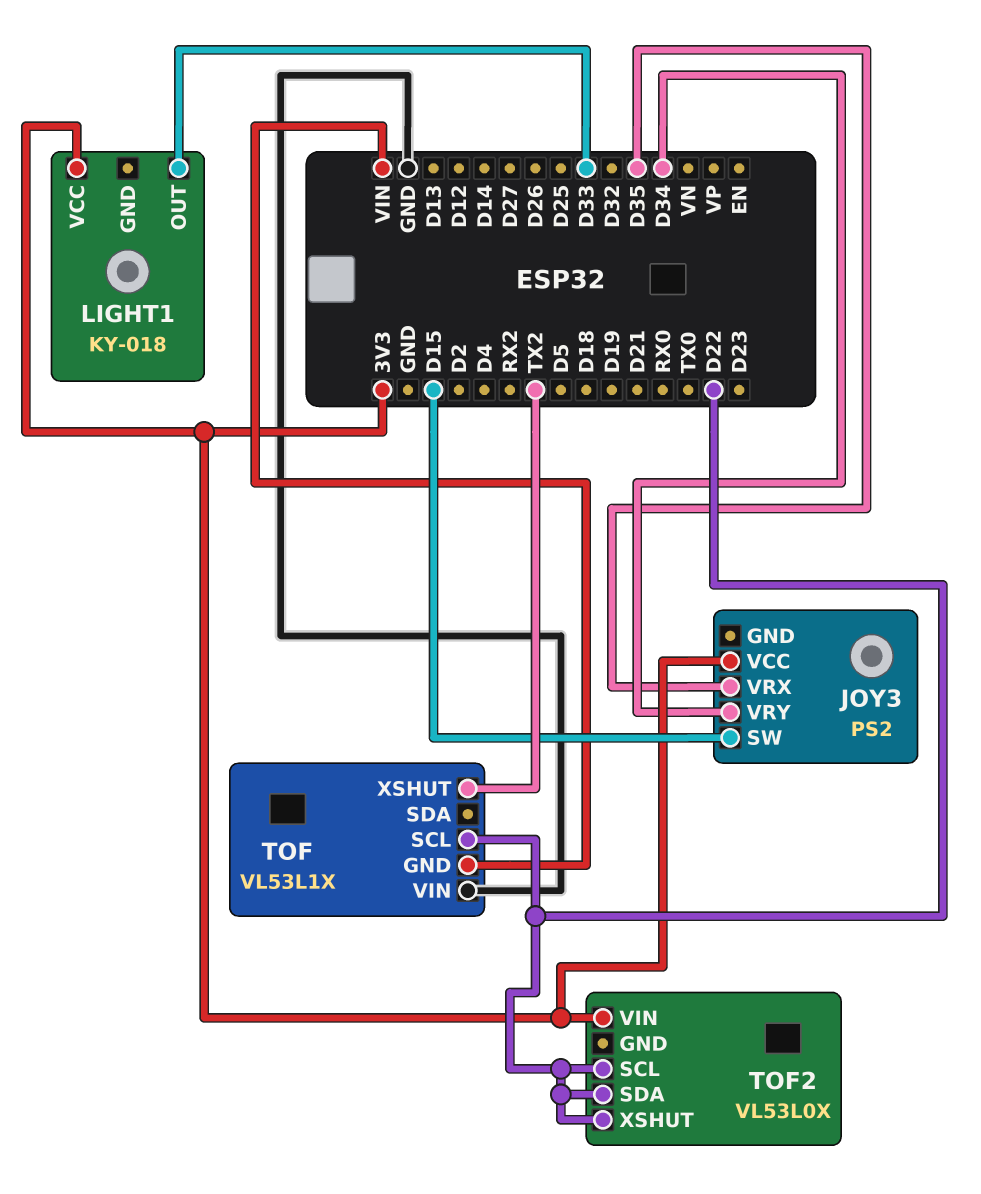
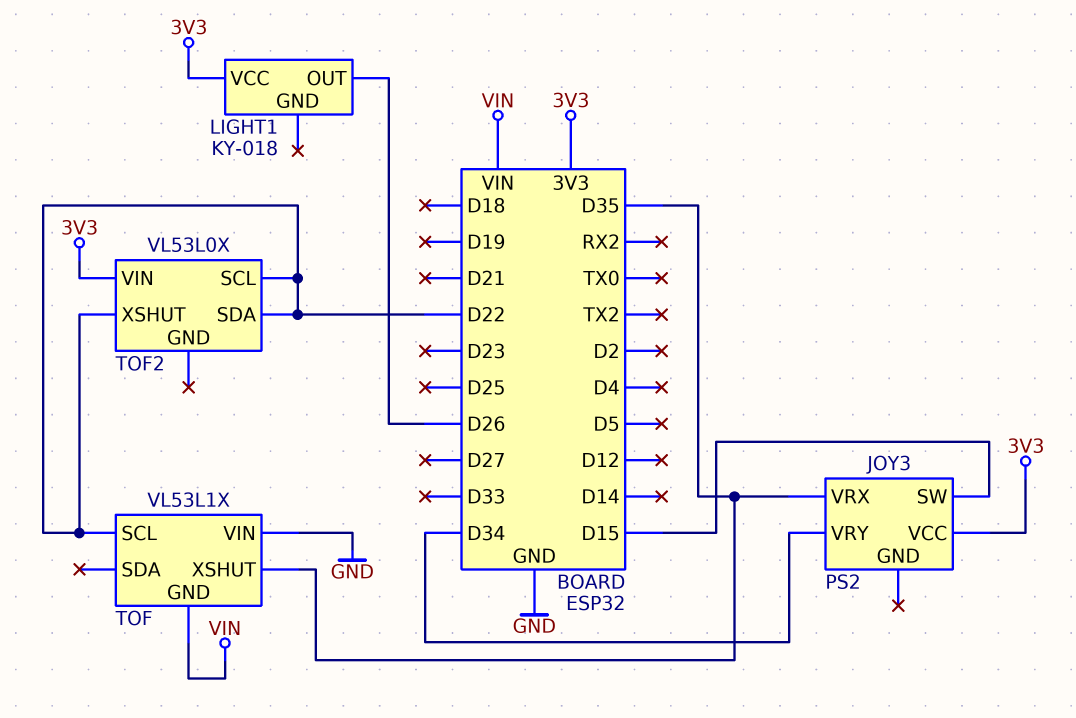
LIGHT1 pin OUT: D33 -> D26
TOF pin XSHUT: TX2 -> D35

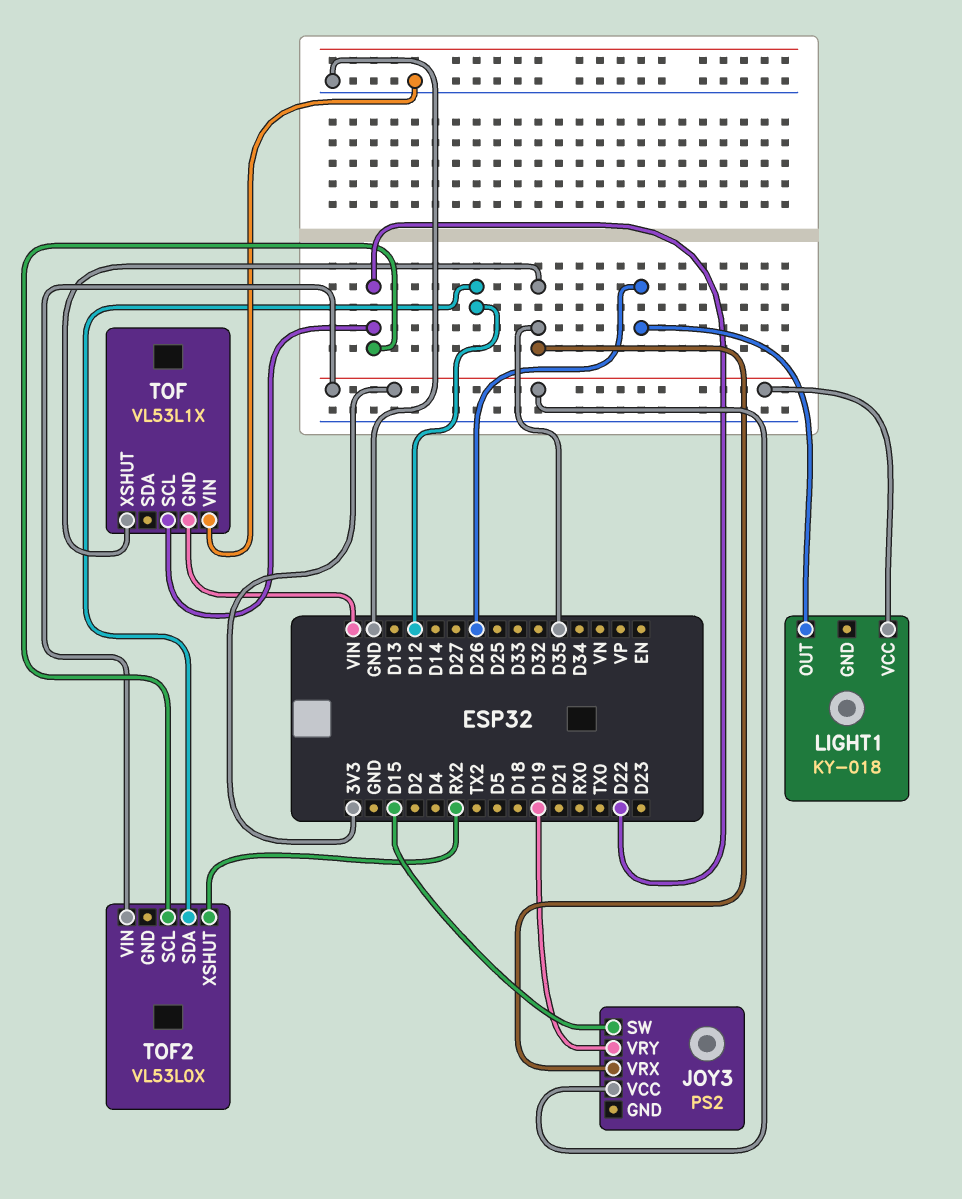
JOY3 pin VRY: D34 -> D19
TOF2 pin SDA: D22 -> D12
TOF2 pin XSHUT: D22 -> RX2

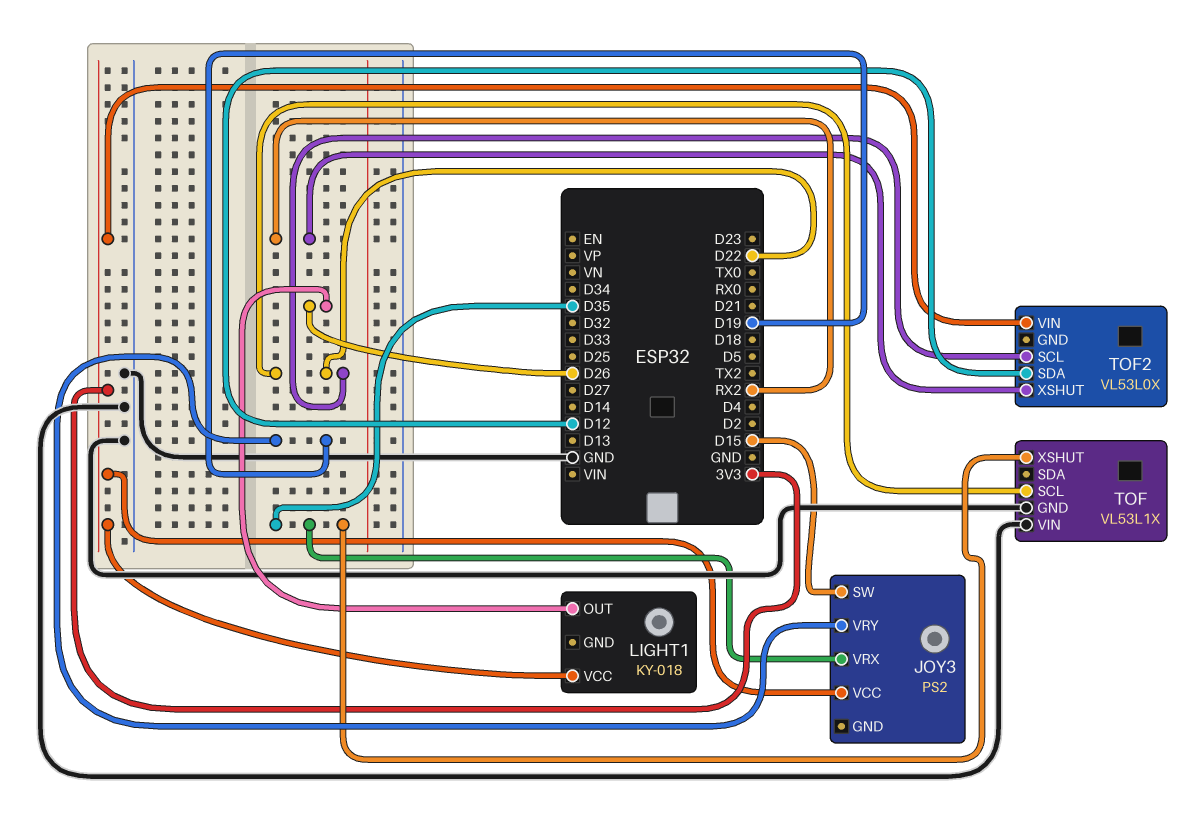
TOF pin GND: VIN -> GND

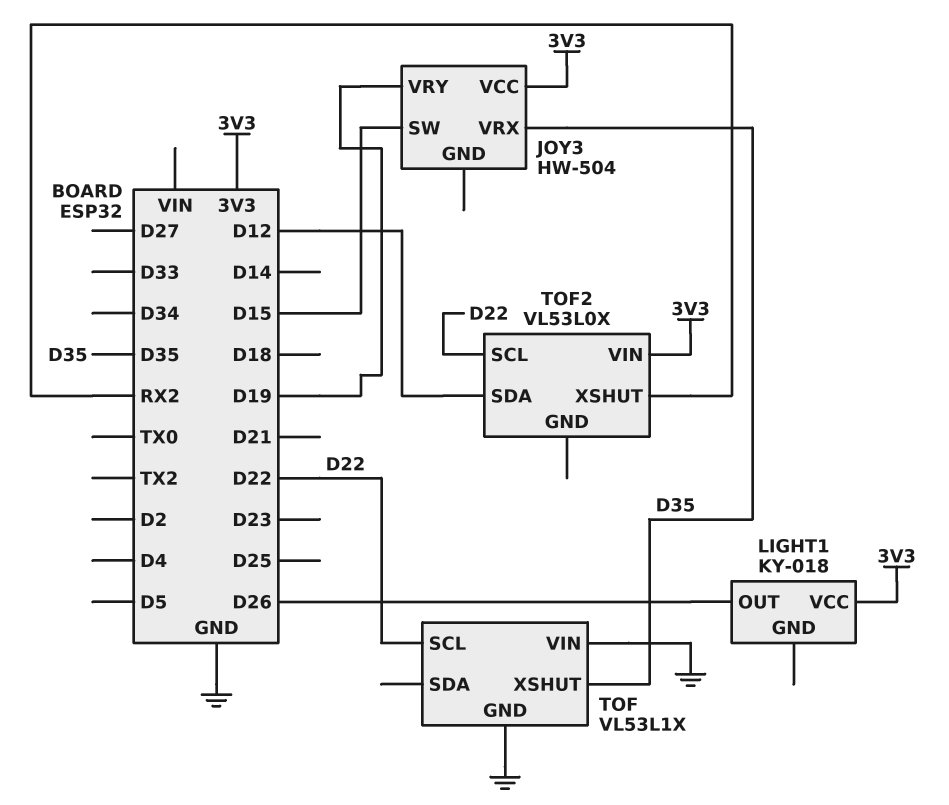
JOY3: PS2 -> HW-504

